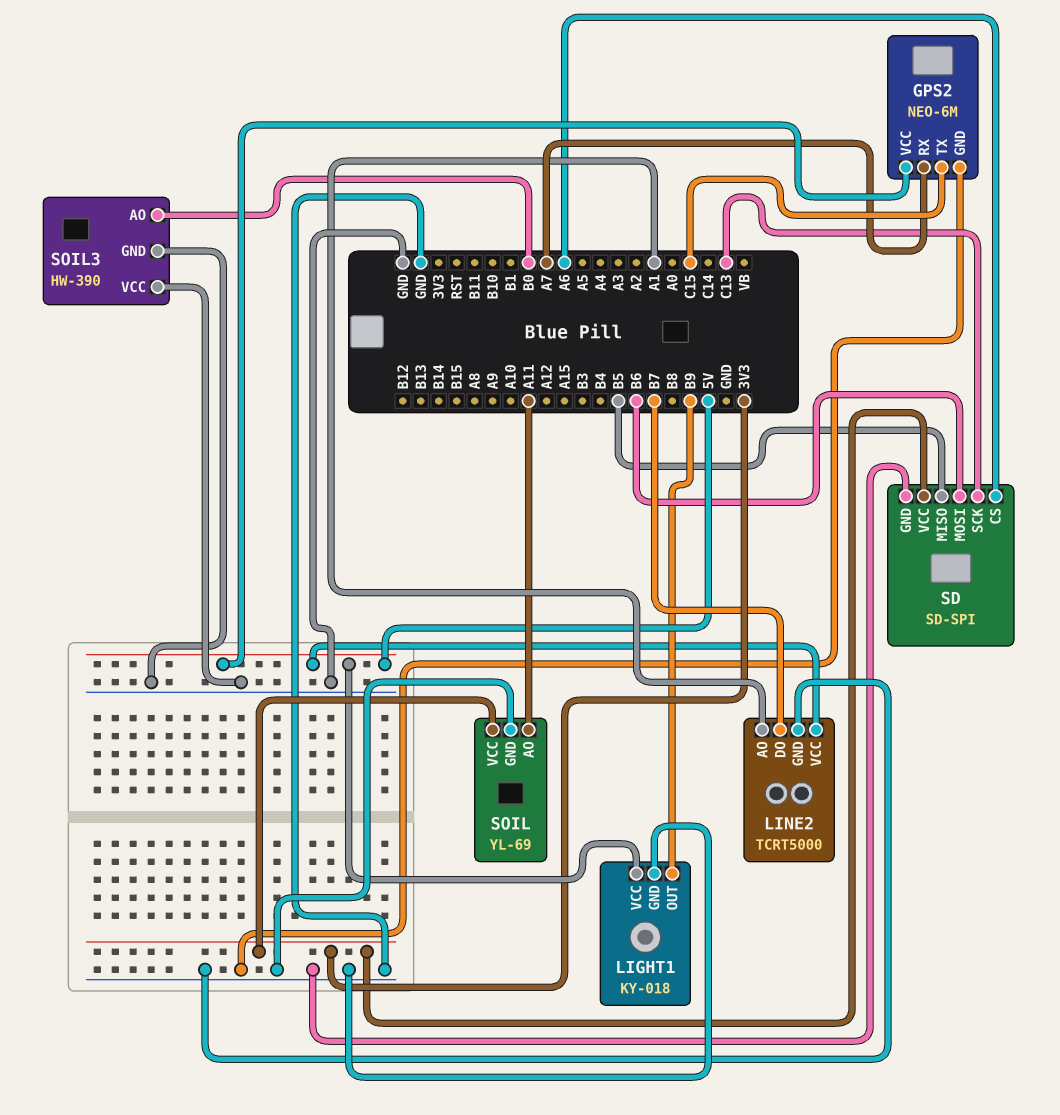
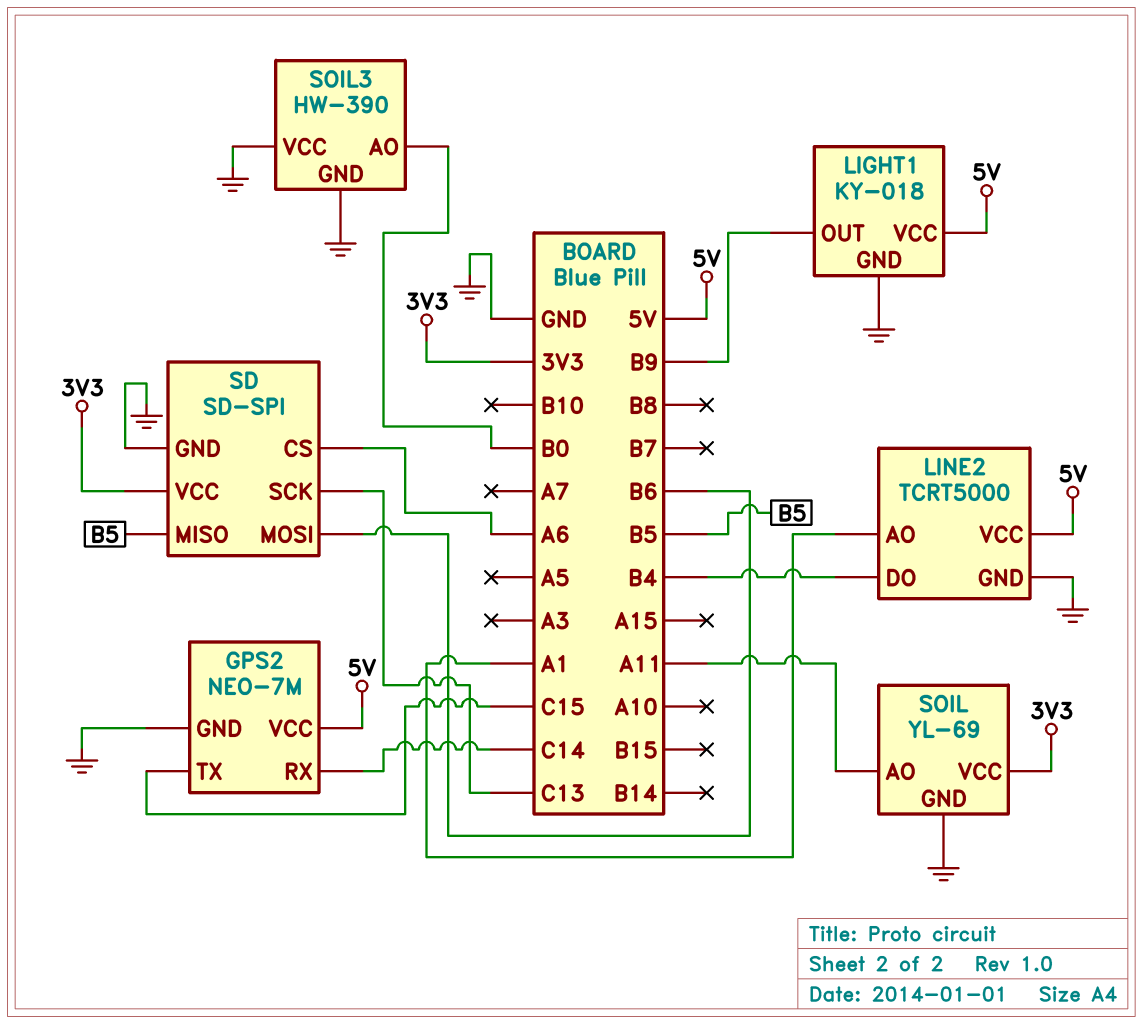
GPS2: NEO-6M -> NEO-7M
GPS2 pin RX: A7 -> C14
LINE2 pin DO: B7 -> B4

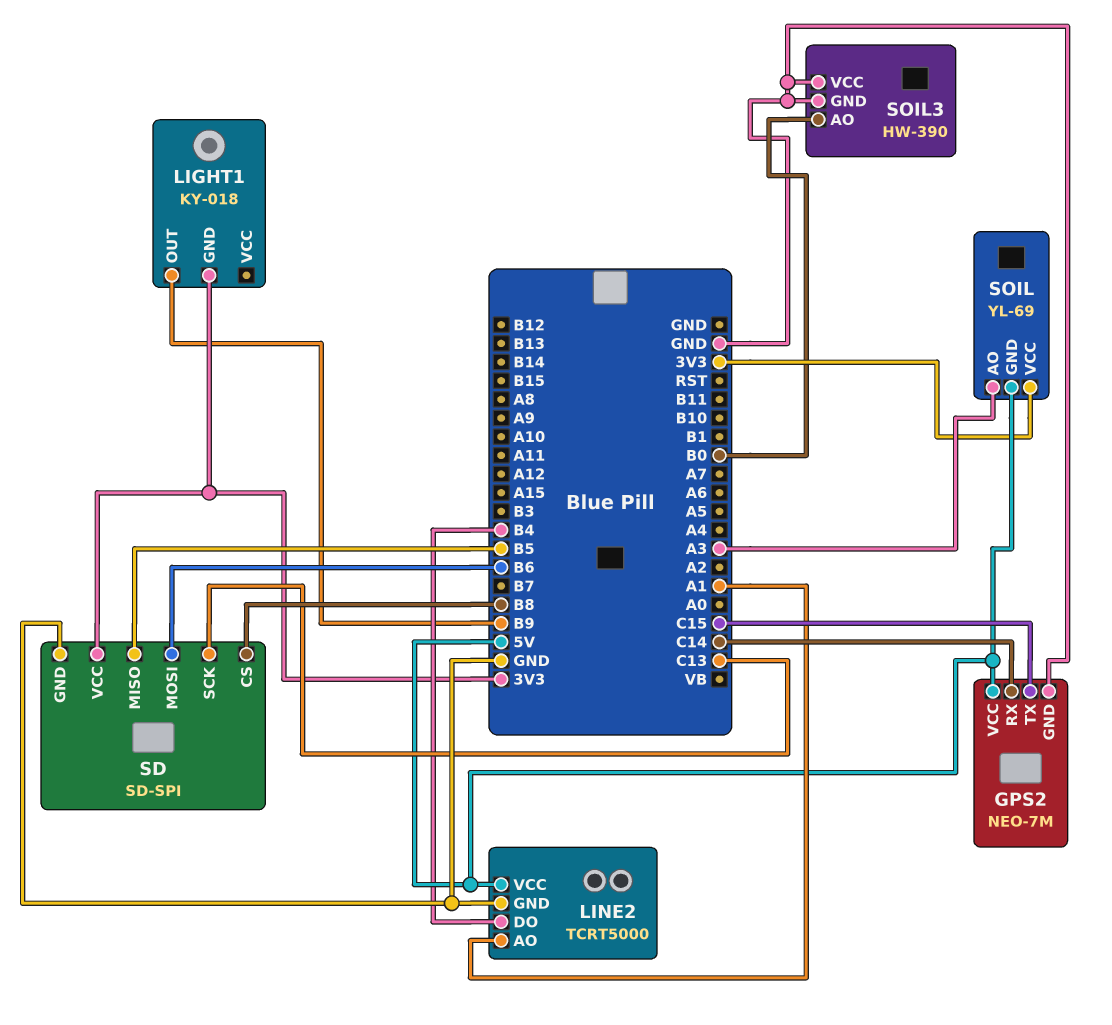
LIGHT1 pin GND: GND -> 3V3
LIGHT1 pin VCC: 5V -> none
SD pin CS: A6 -> B8
SOIL pin AO: A11 -> A3
SOIL pin GND: GND -> 5V

